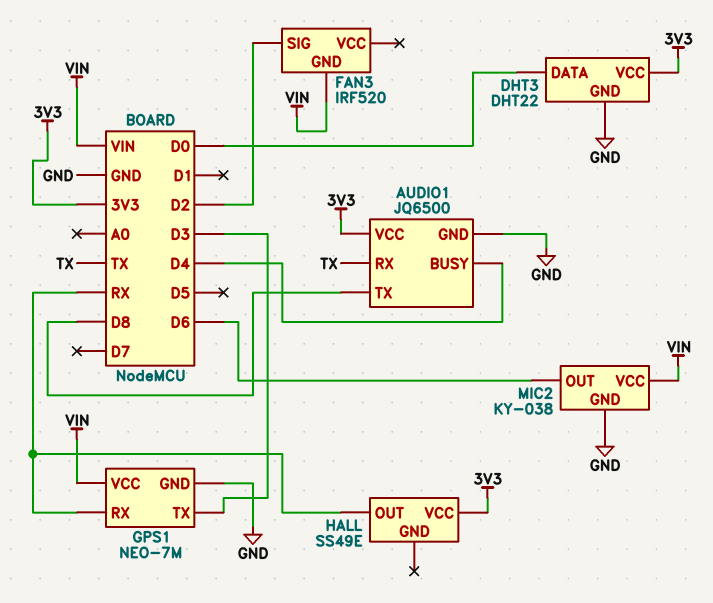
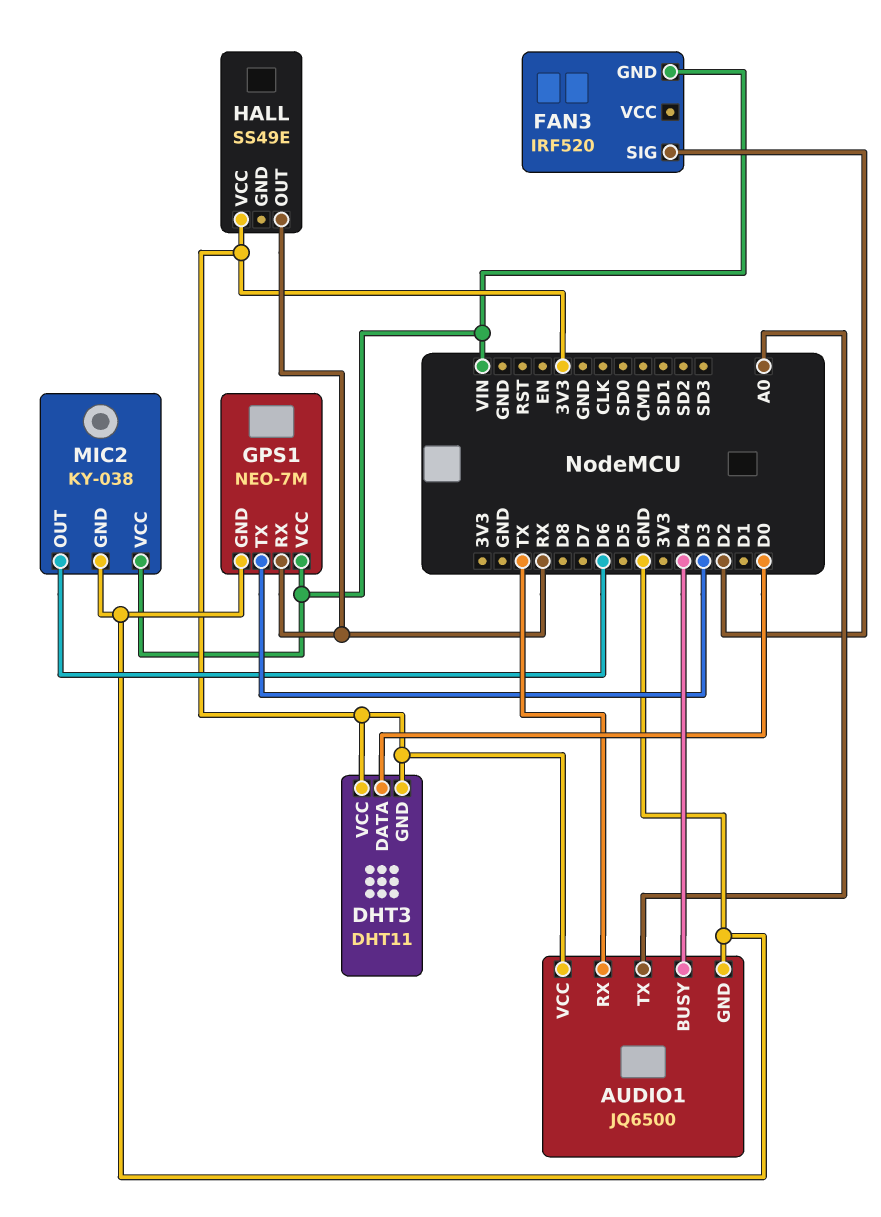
AUDIO1 pin TX: D8 -> A0
DHT3: DHT22 -> DHT11
DHT3 pin GND: GND -> 3V3

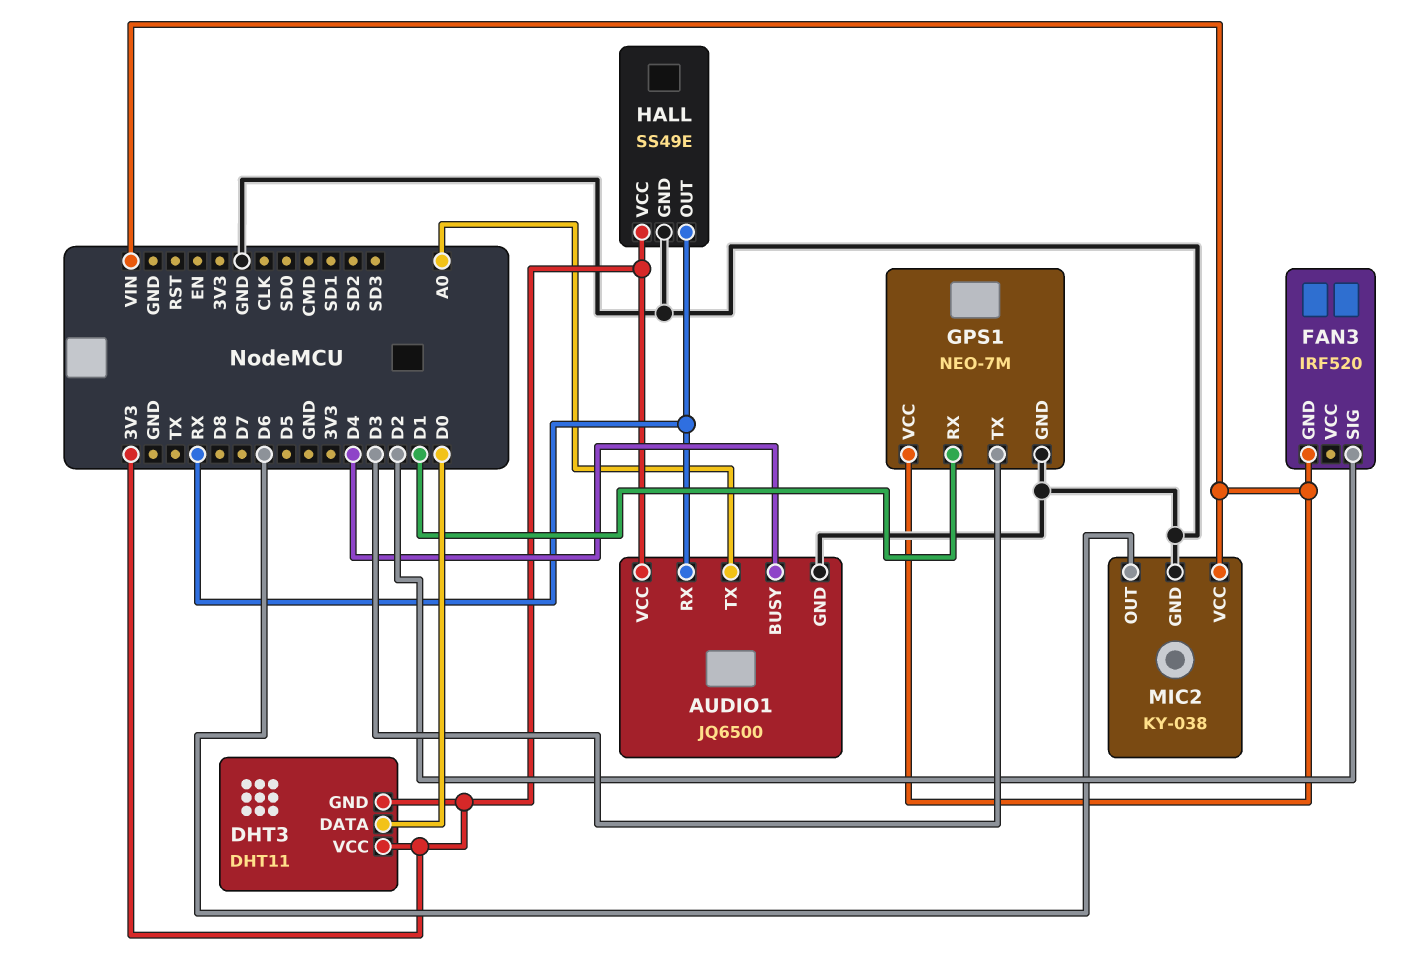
AUDIO1 pin RX: TX -> RX
GPS1 pin RX: RX -> D1
HALL pin GND: none -> GND

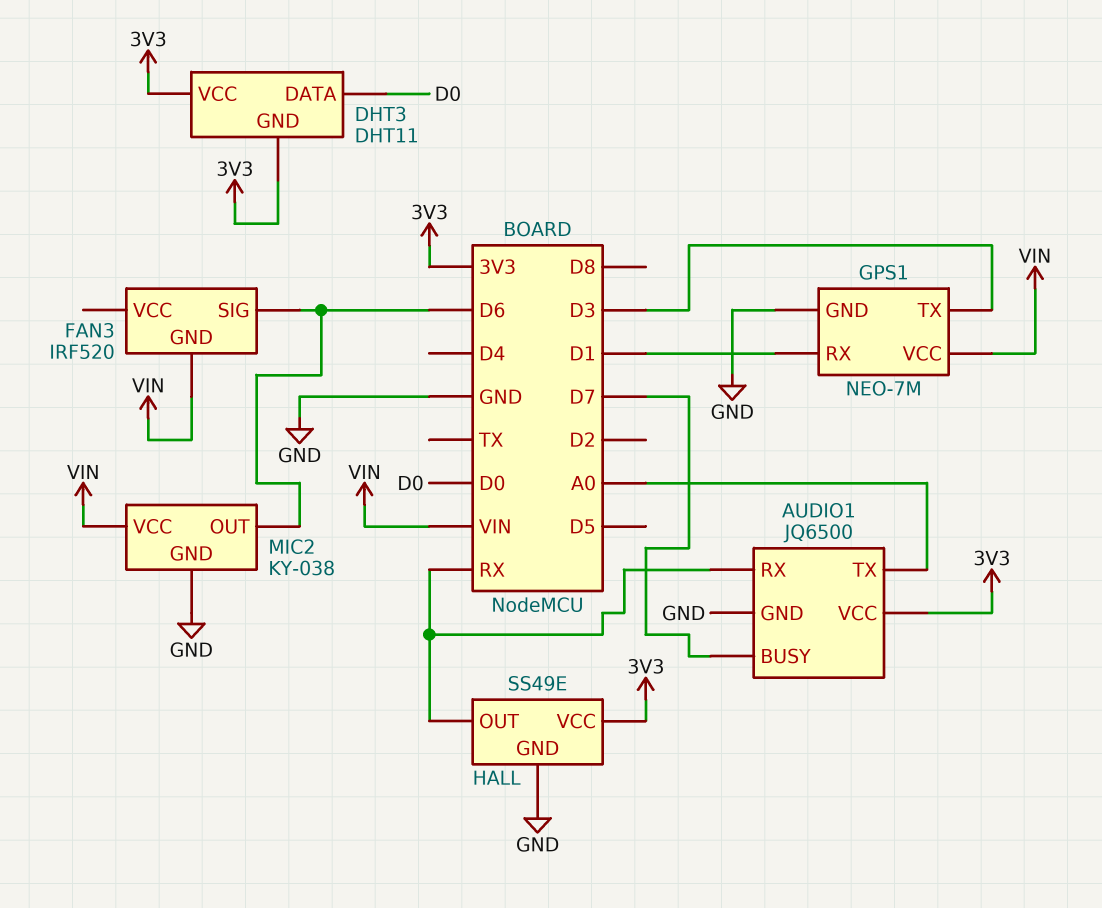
AUDIO1 pin BUSY: D4 -> D7
FAN3 pin SIG: D2 -> D6

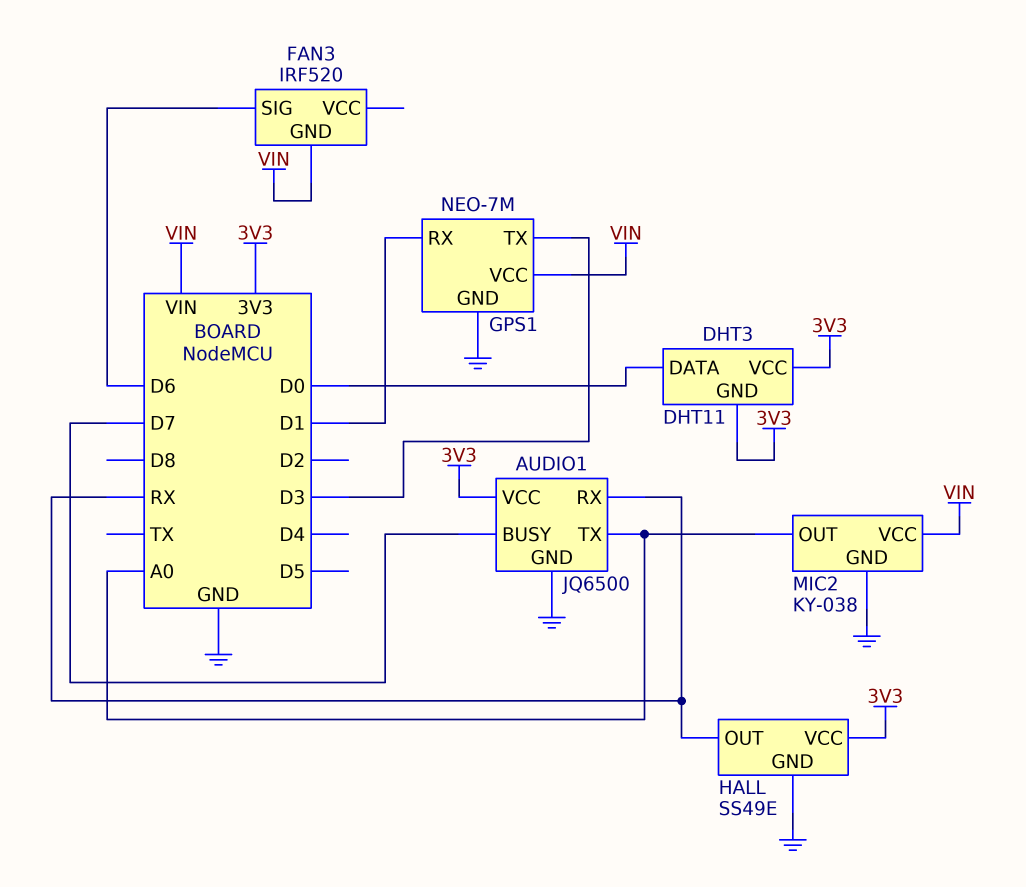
MIC2 pin OUT: D6 -> A0

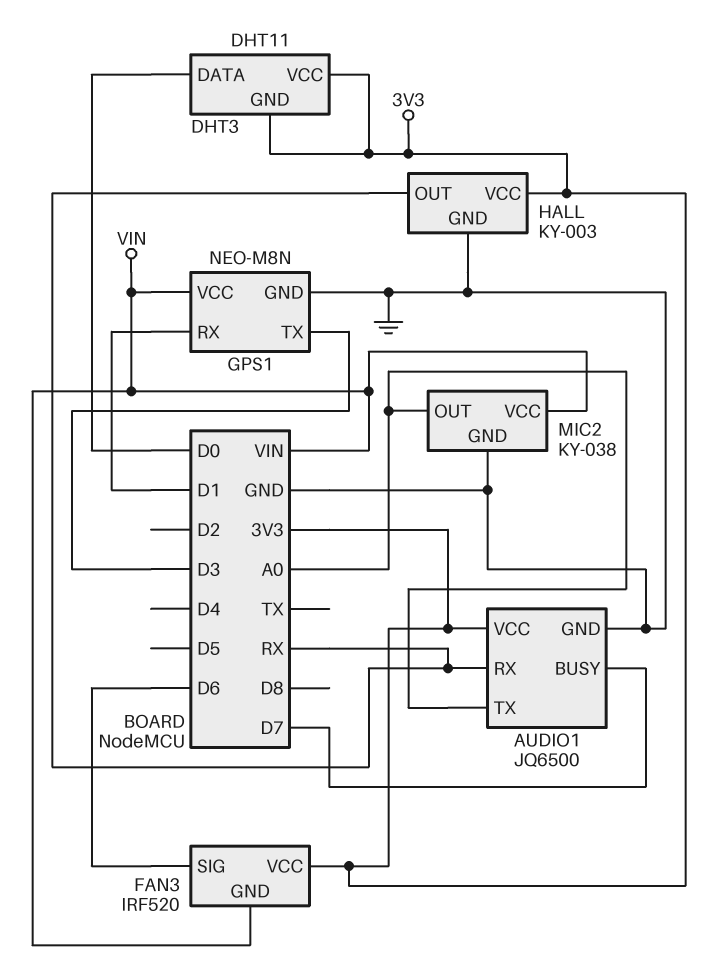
FAN3 pin VCC: none -> 3V3
GPS1: NEO-7M -> NEO-M8N
HALL: SS49E -> KY-003

